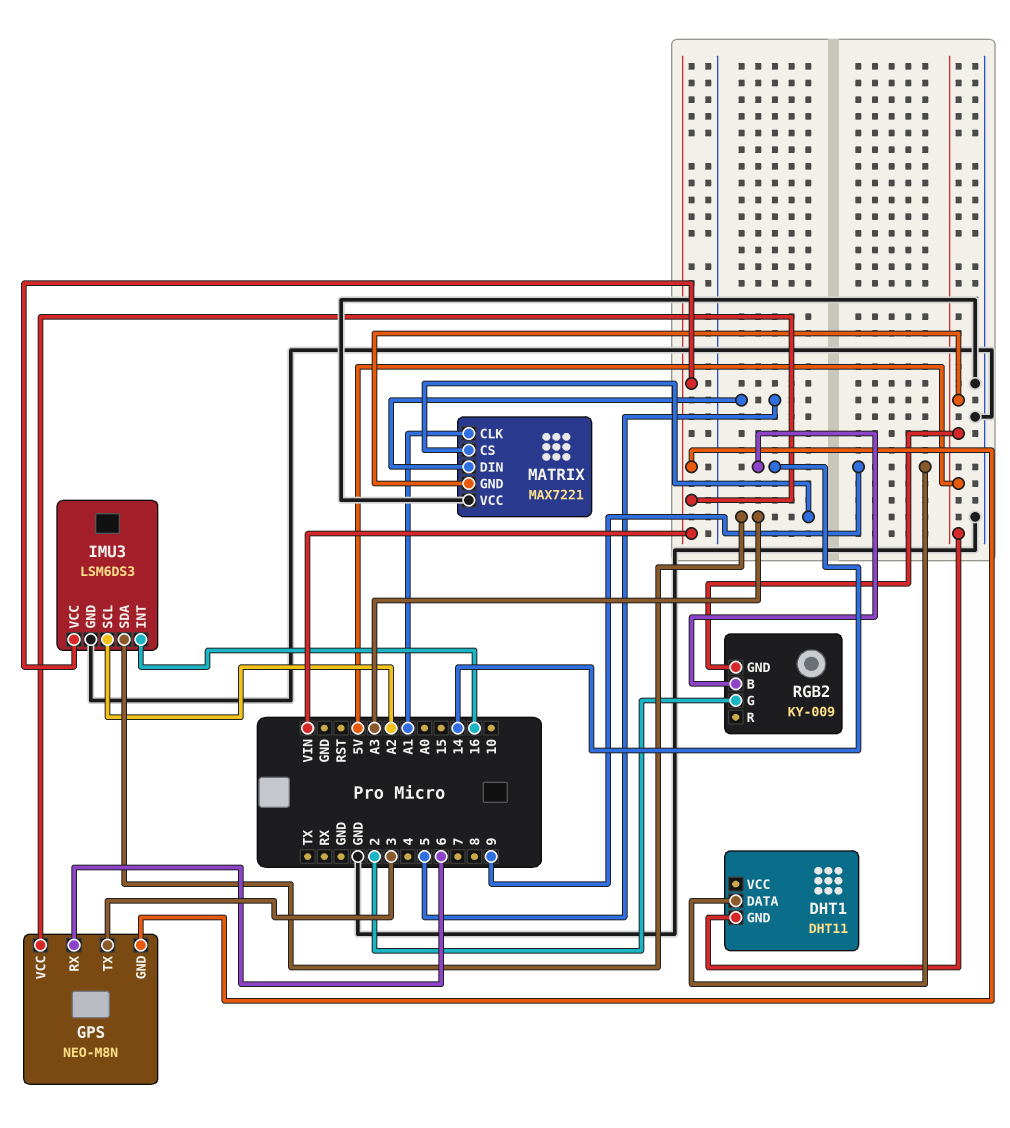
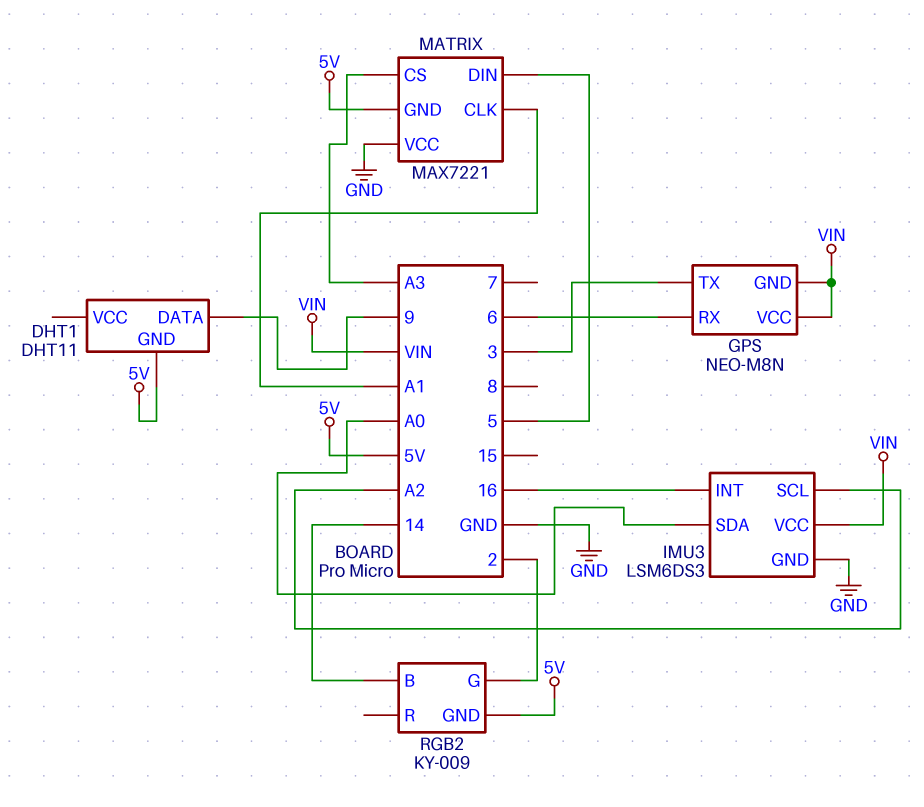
IMU3 pin SDA: A3 -> A0

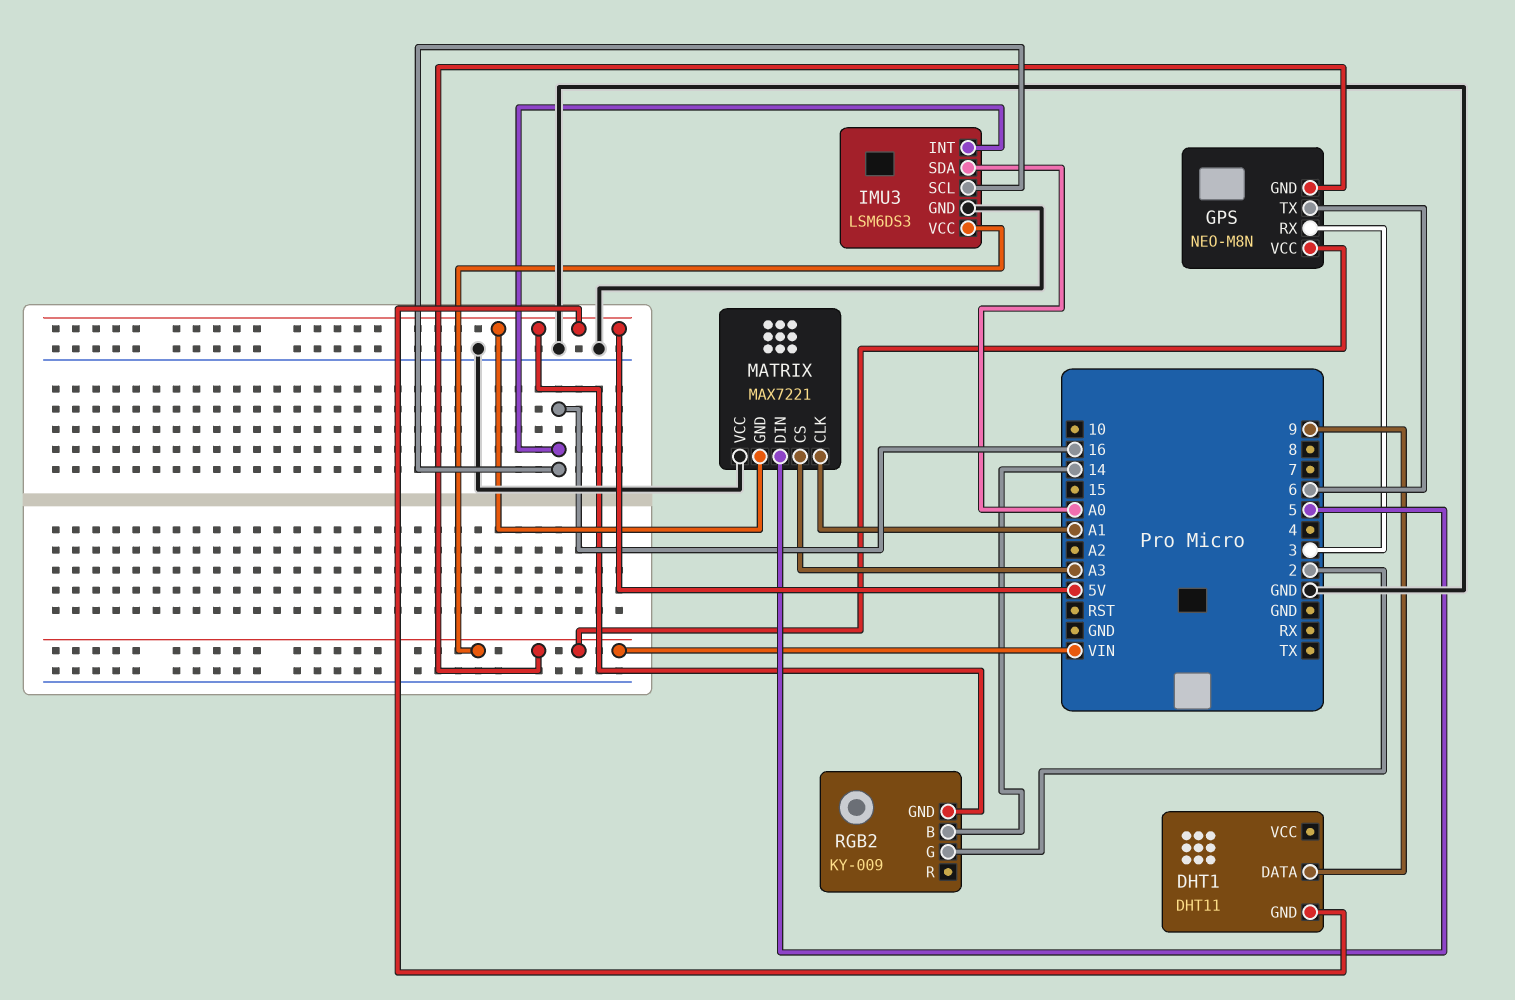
GPS pin RX: 6 -> 3
GPS pin TX: 3 -> 6
IMU3 pin SCL: A2 -> 16

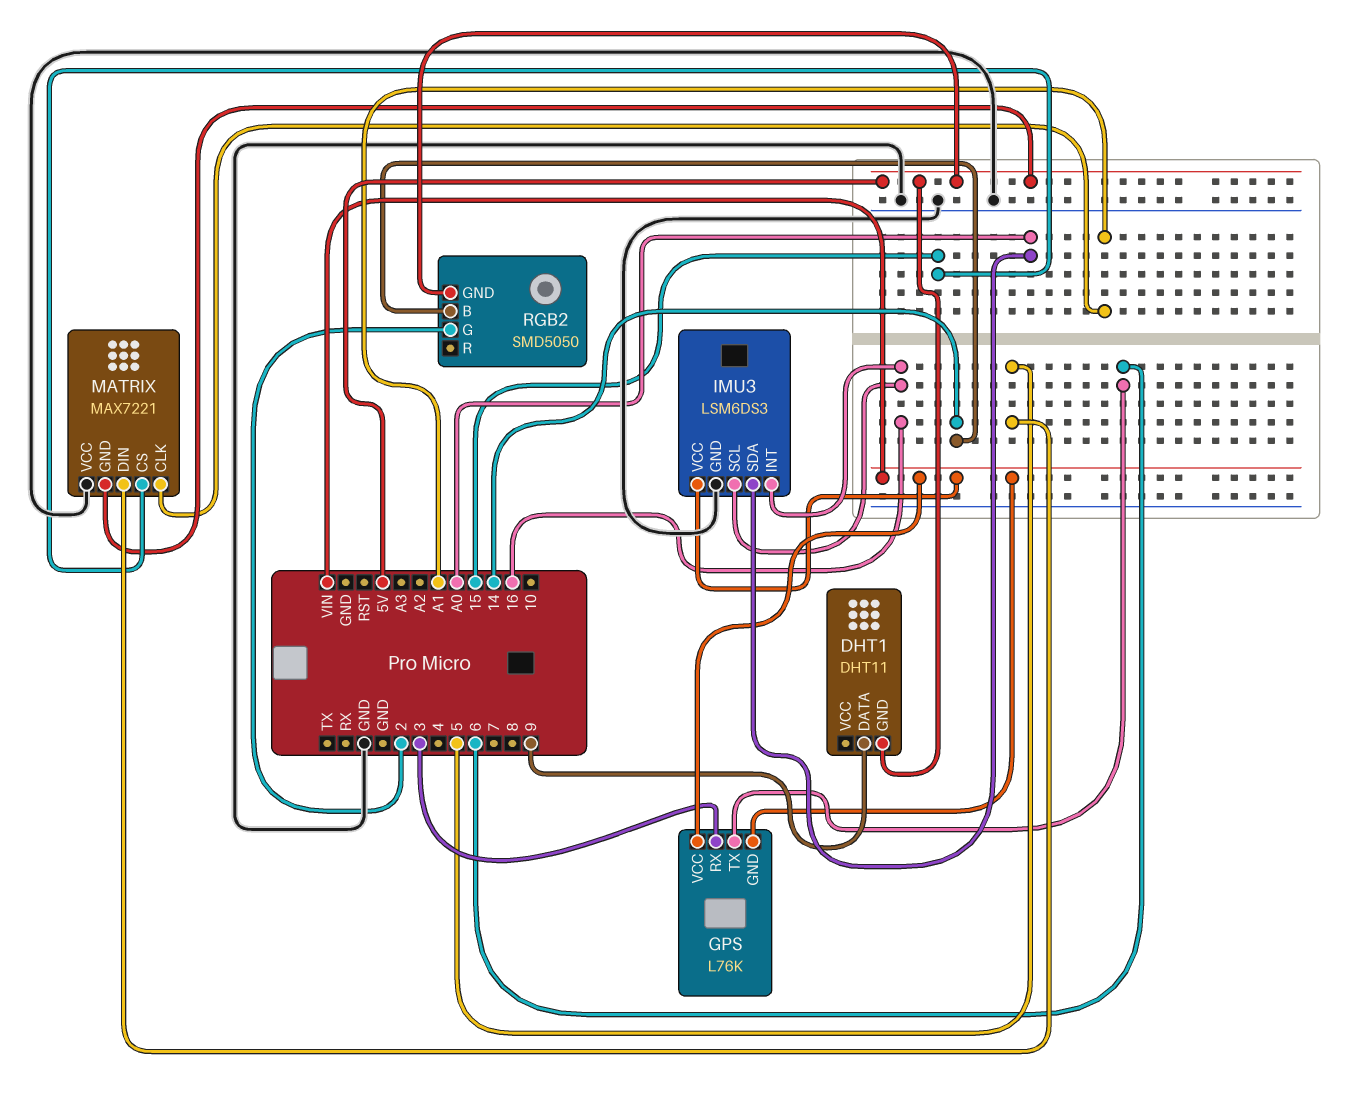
GPS: NEO-M8N -> L76K
MATRIX pin CS: A3 -> 15
RGB2: KY-009 -> SMD5050

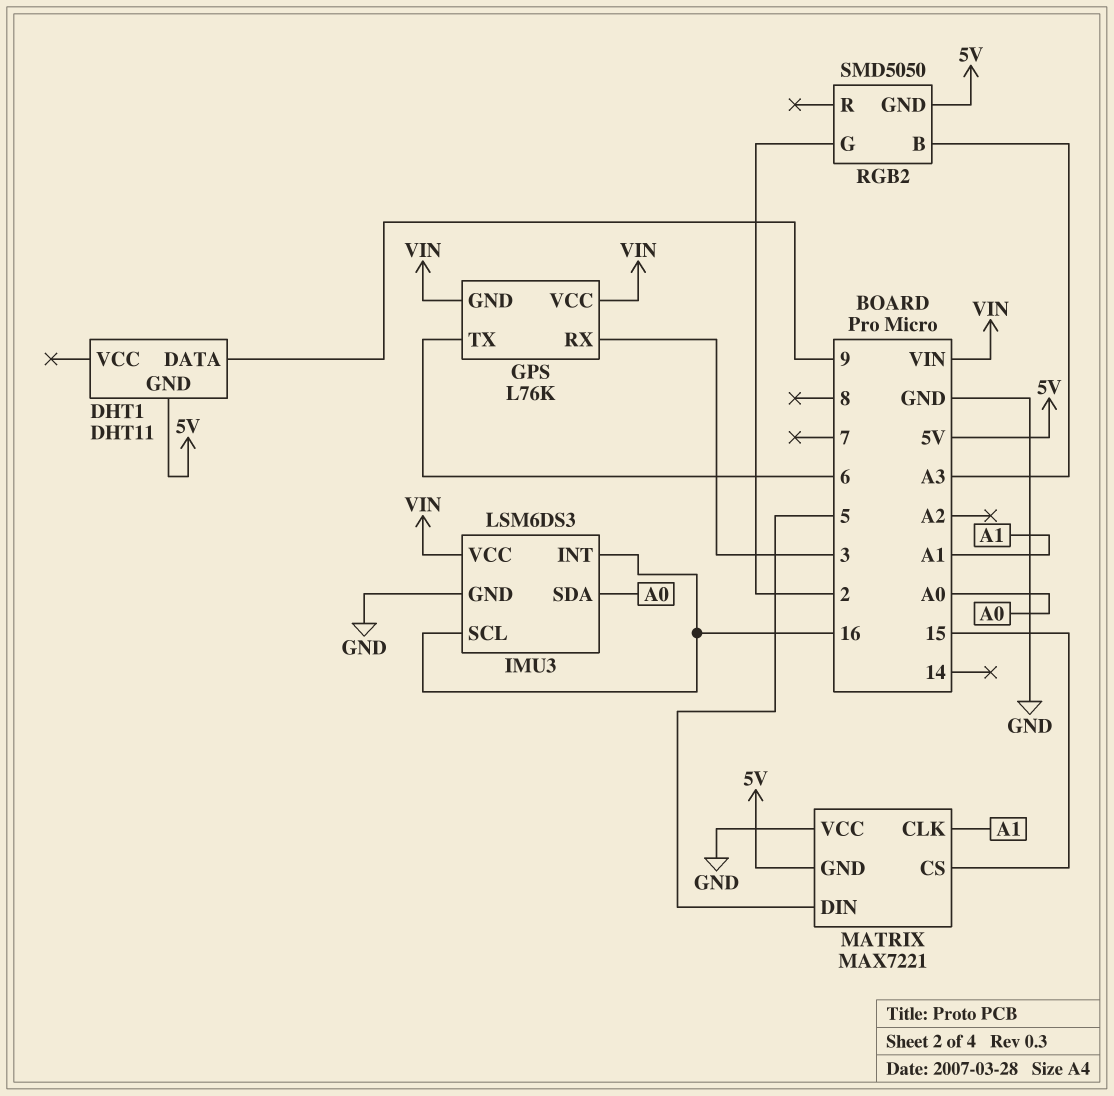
RGB2 pin B: 14 -> A3

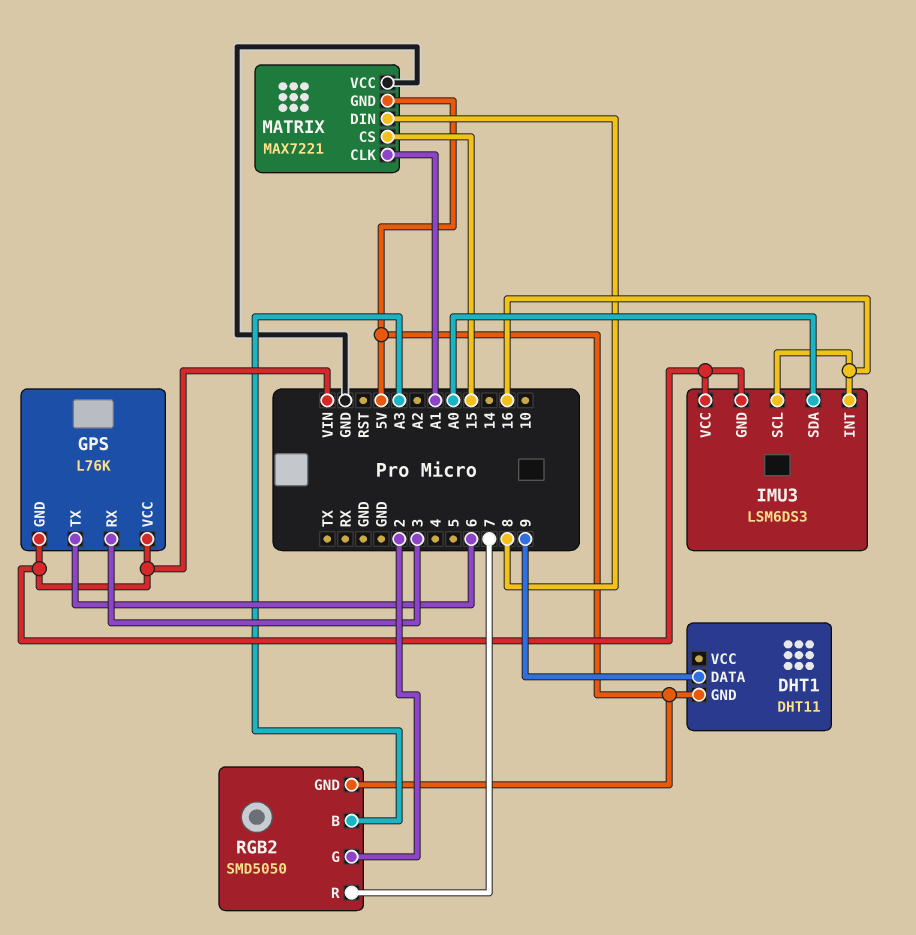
IMU3 pin GND: GND -> VIN
MATRIX pin DIN: 5 -> 8
RGB2 pin R: none -> 7

